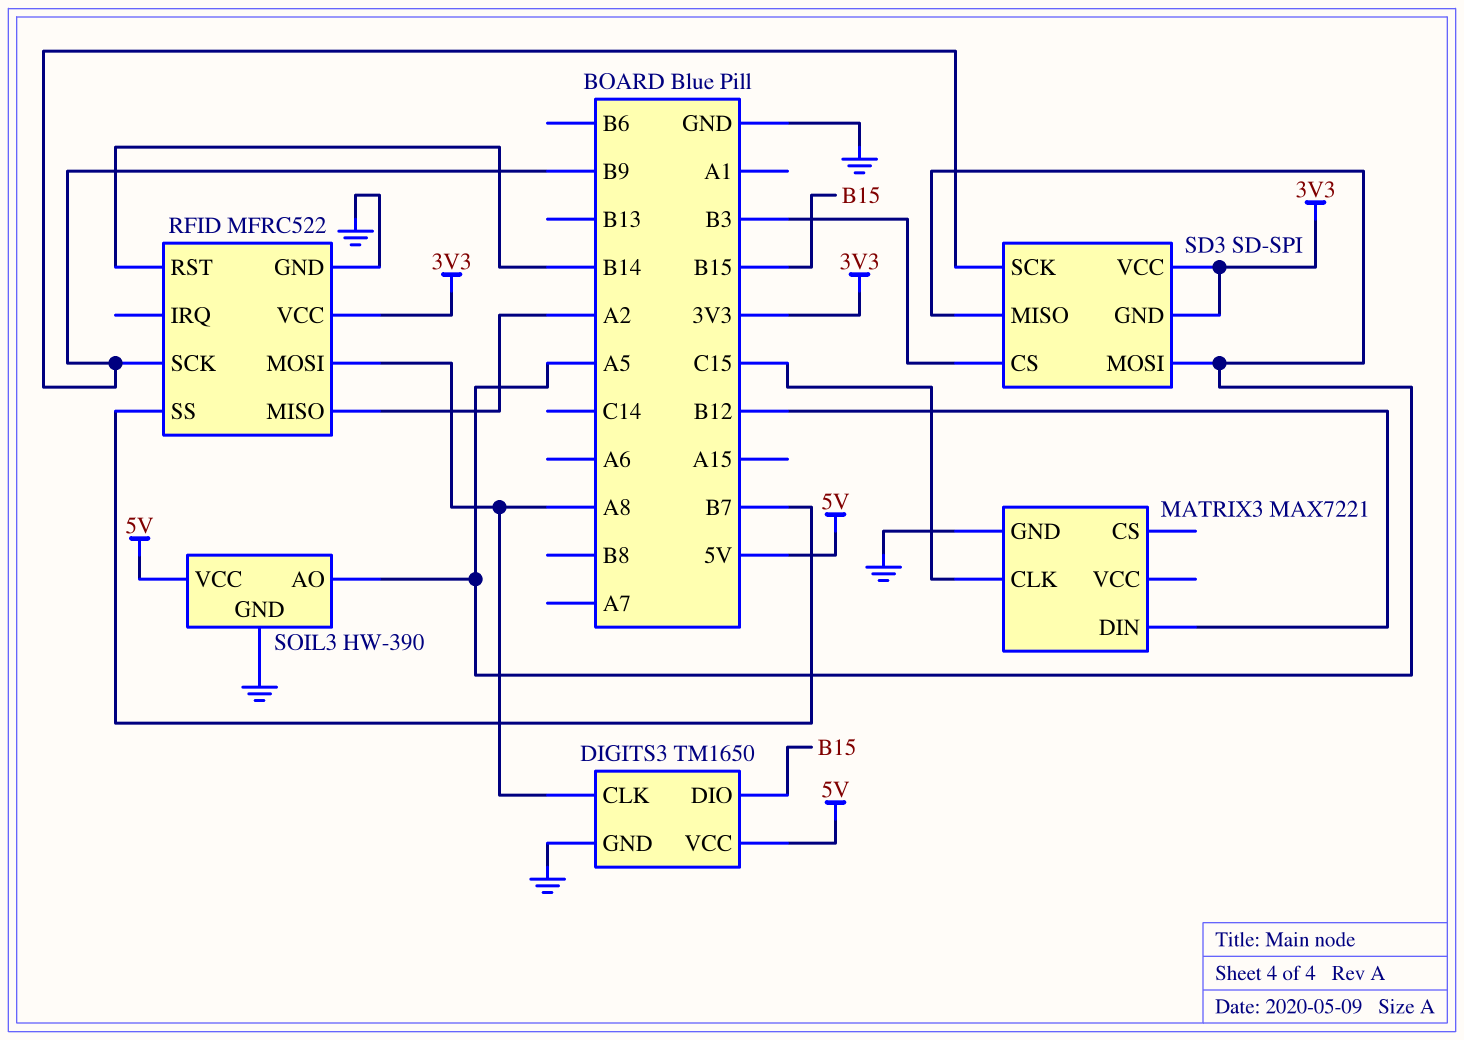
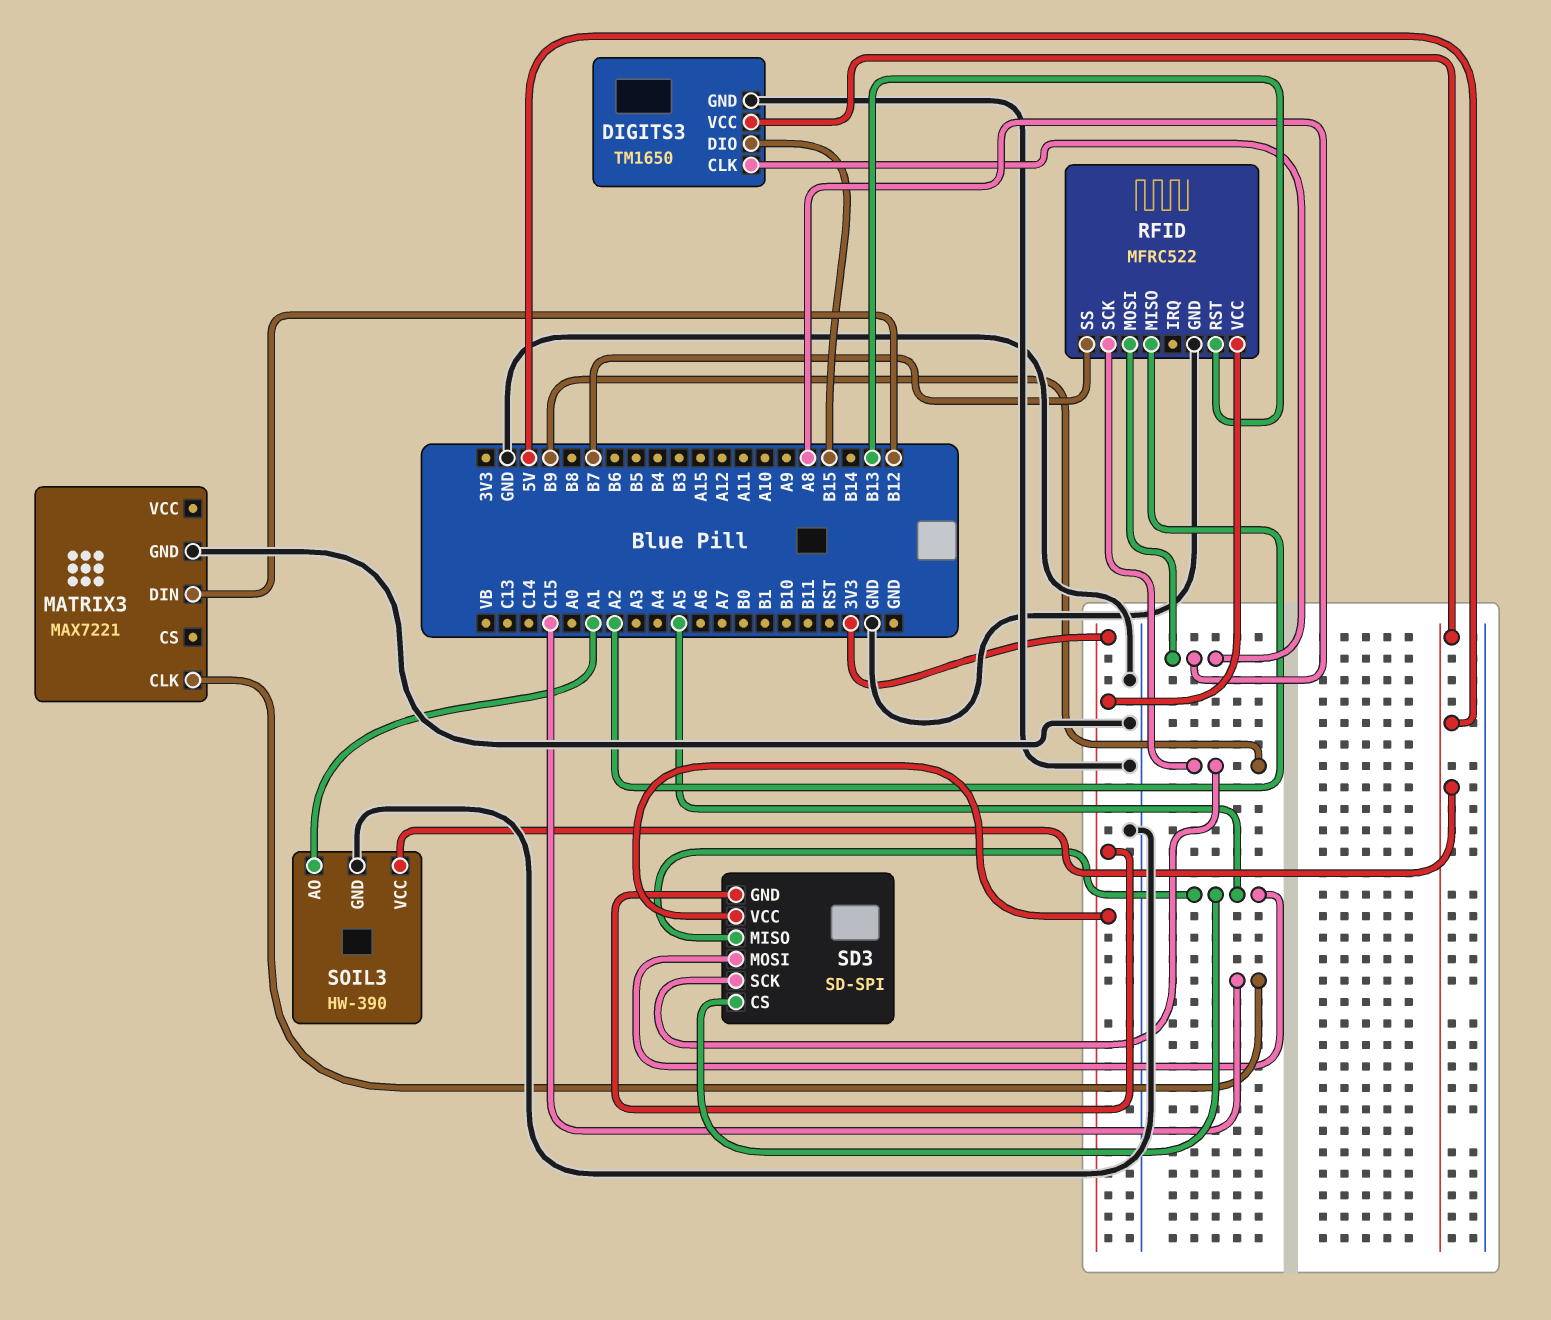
RFID pin RST: B14 -> B13
SD3 pin CS: B3 -> A5
SOIL3 pin AO: A5 -> A1

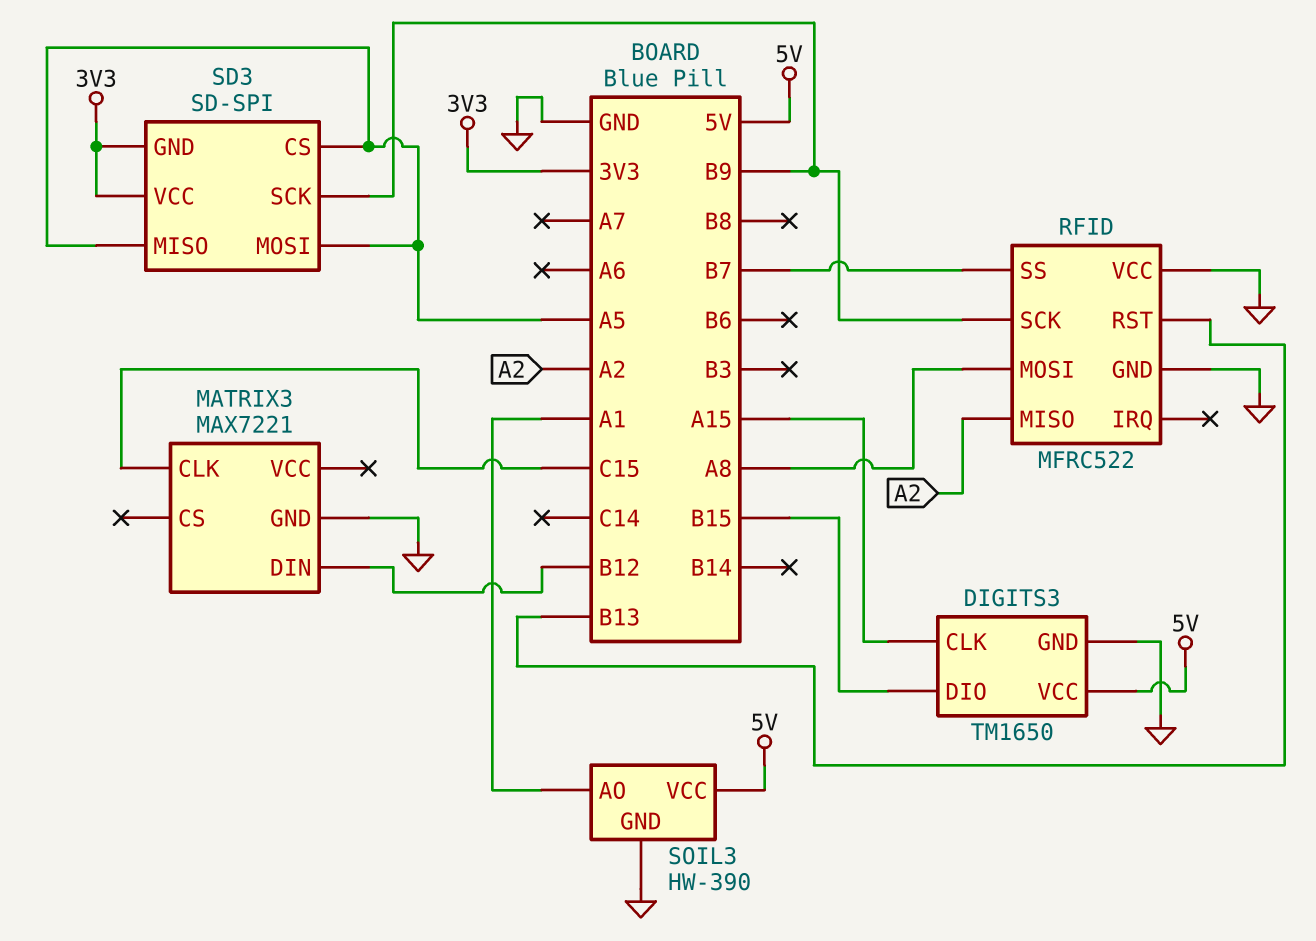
DIGITS3 pin CLK: A8 -> A15
RFID pin VCC: 3V3 -> GND

